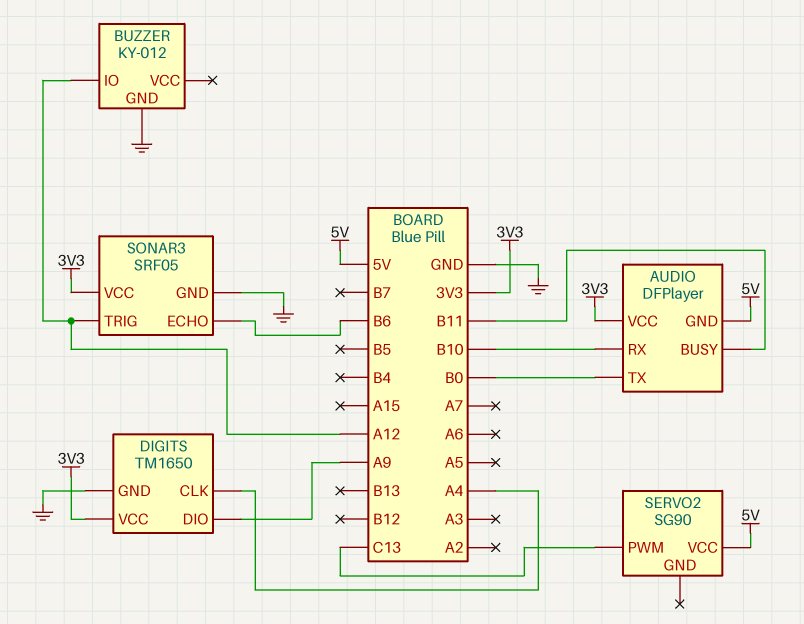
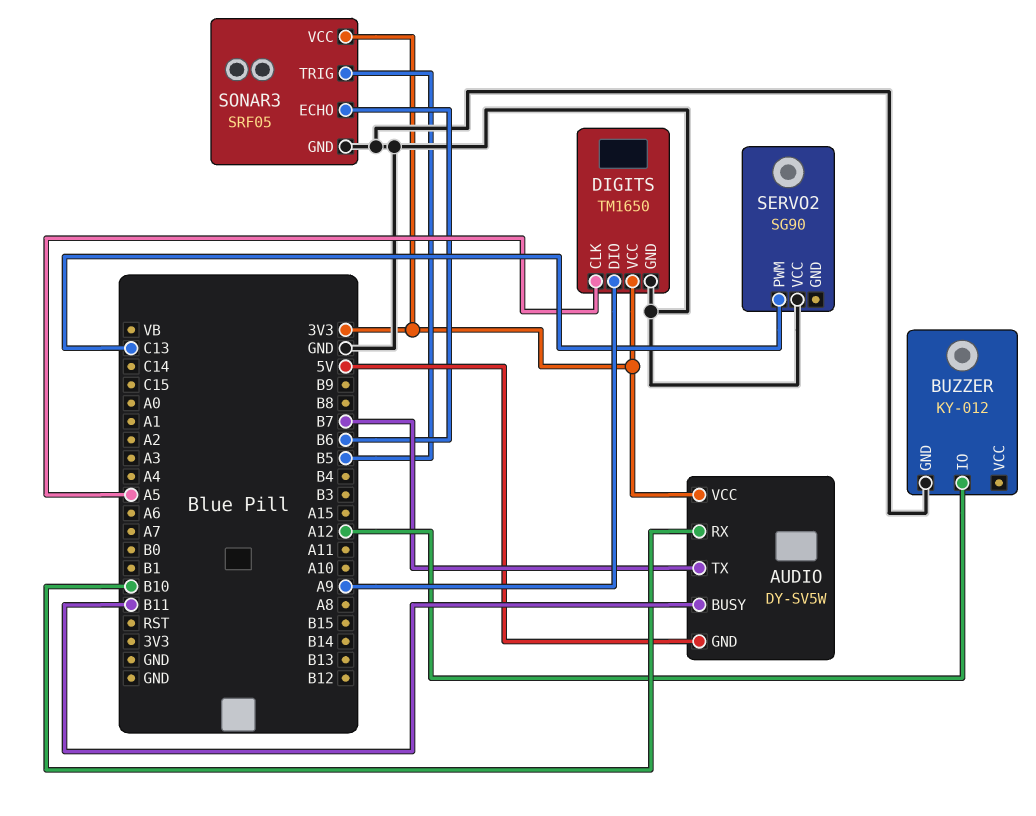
AUDIO: DFPlayer -> DY-SV5W
AUDIO pin TX: B0 -> B7
DIGITS pin CLK: A4 -> A5
SERVO2 pin VCC: 5V -> GND
SONAR3 pin TRIG: A12 -> B5

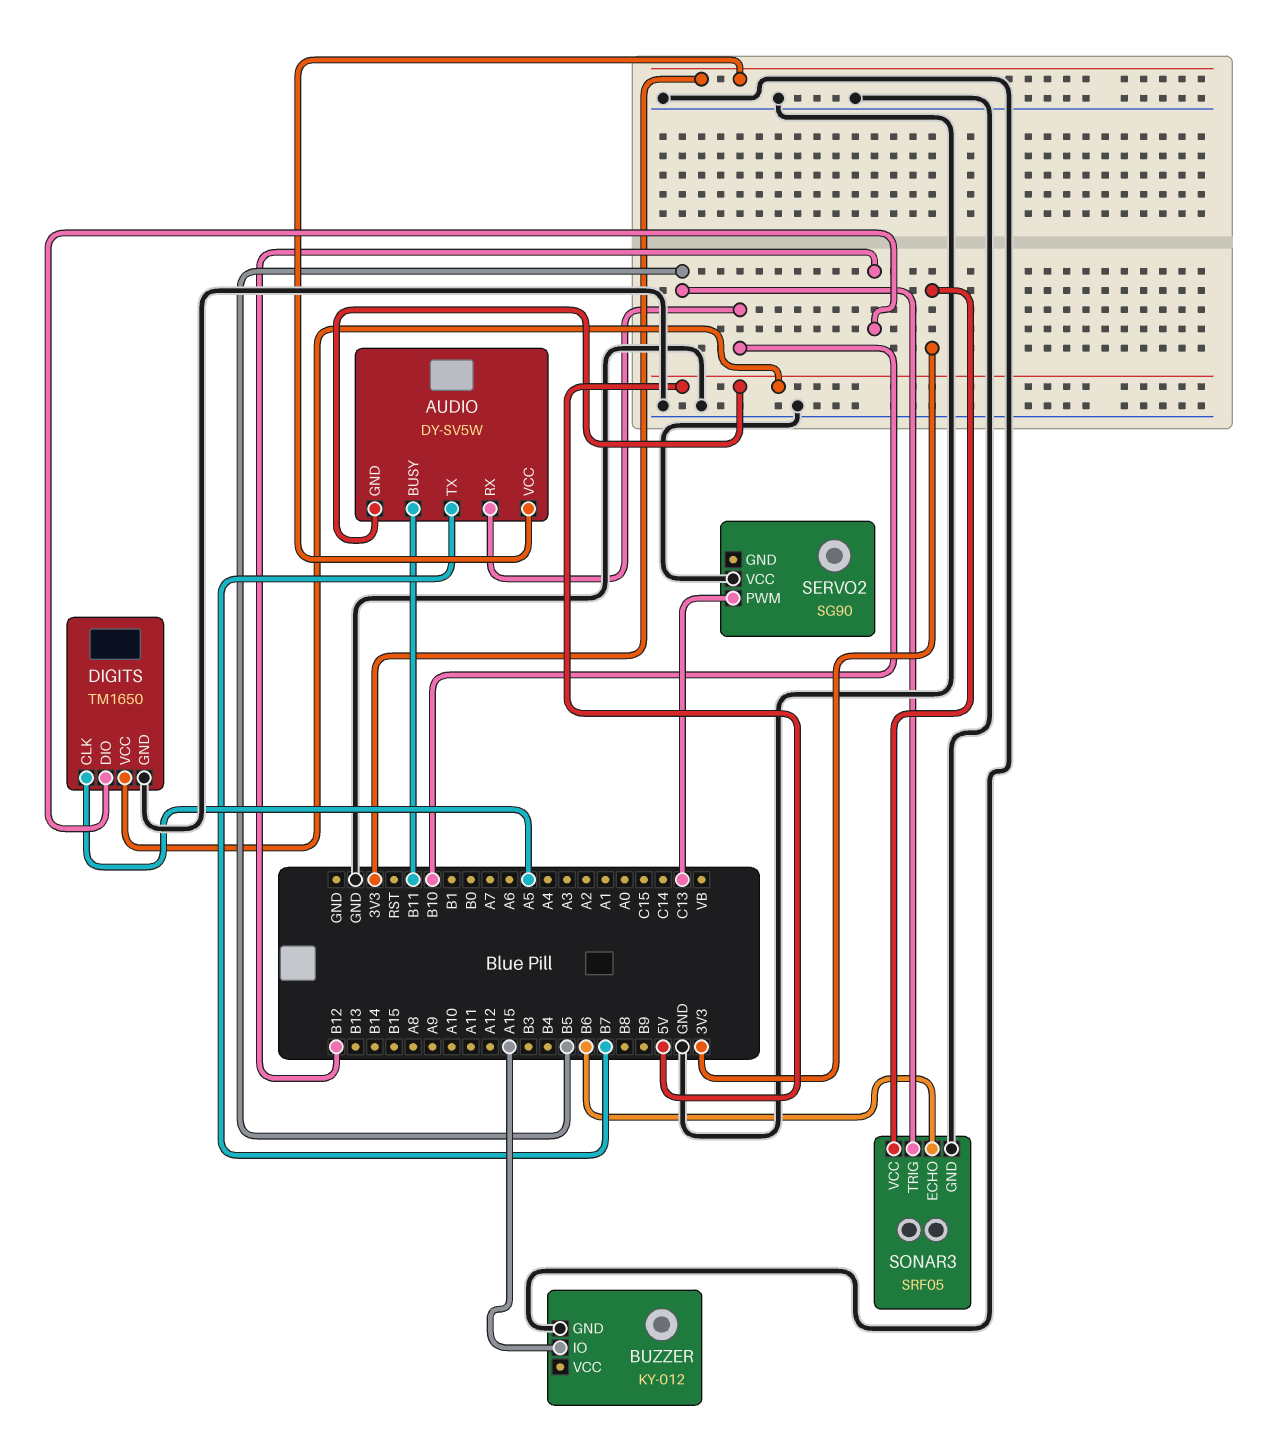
BUZZER pin IO: A12 -> A15
DIGITS pin DIO: A9 -> B12
DIGITS pin VCC: 3V3 -> 5V

